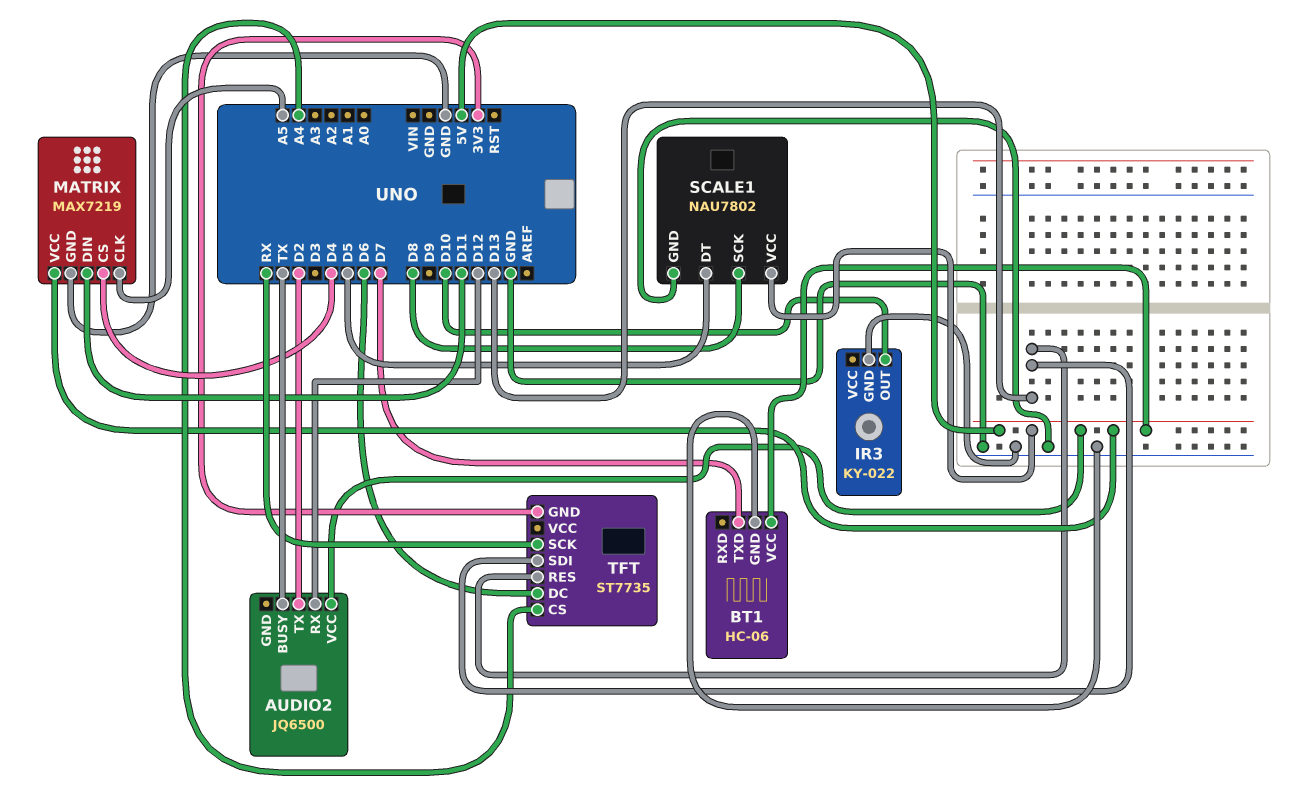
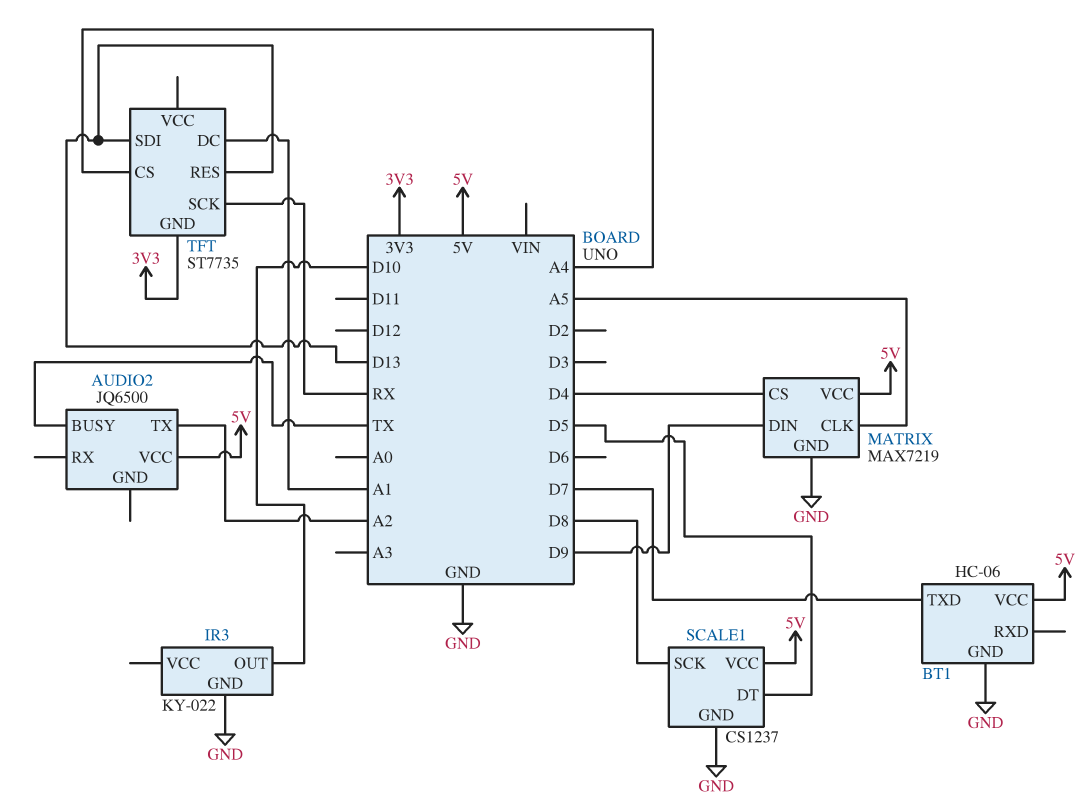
AUDIO2 pin RX: D12 -> none
AUDIO2 pin TX: D2 -> A2
MATRIX pin DIN: D11 -> D9
SCALE1: NAU7802 -> CS1237
TFT pin DC: D6 -> A1

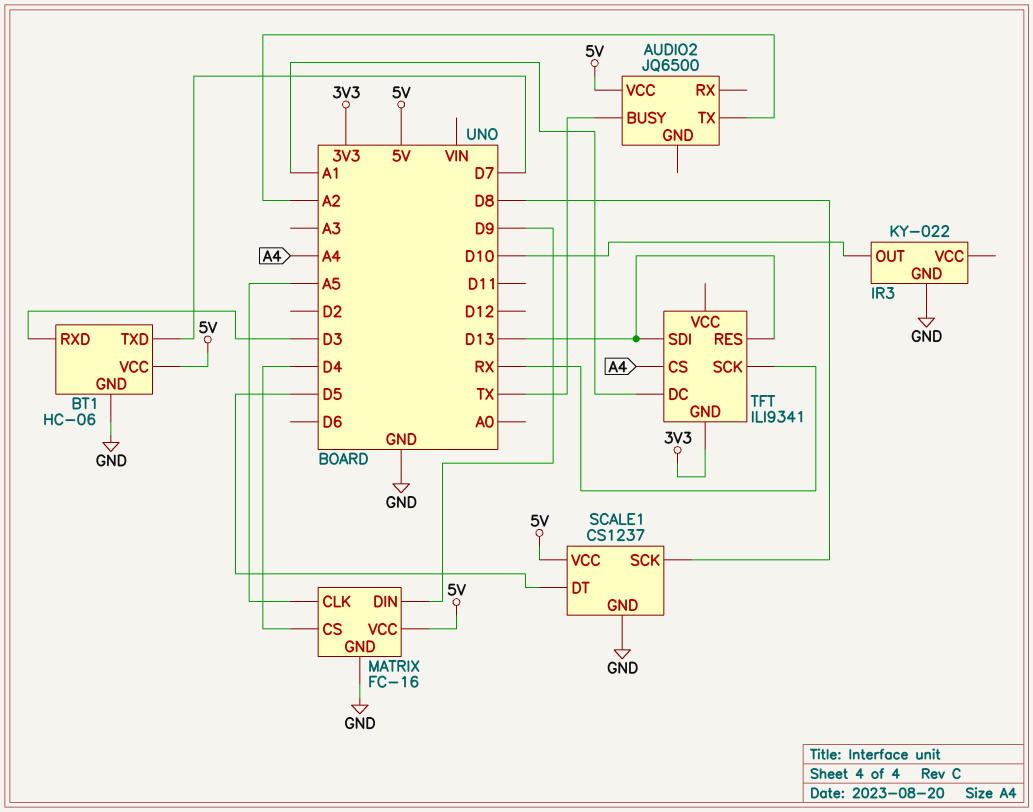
BT1 pin RXD: none -> D3
MATRIX: MAX7219 -> FC-16
TFT: ST7735 -> ILI9341

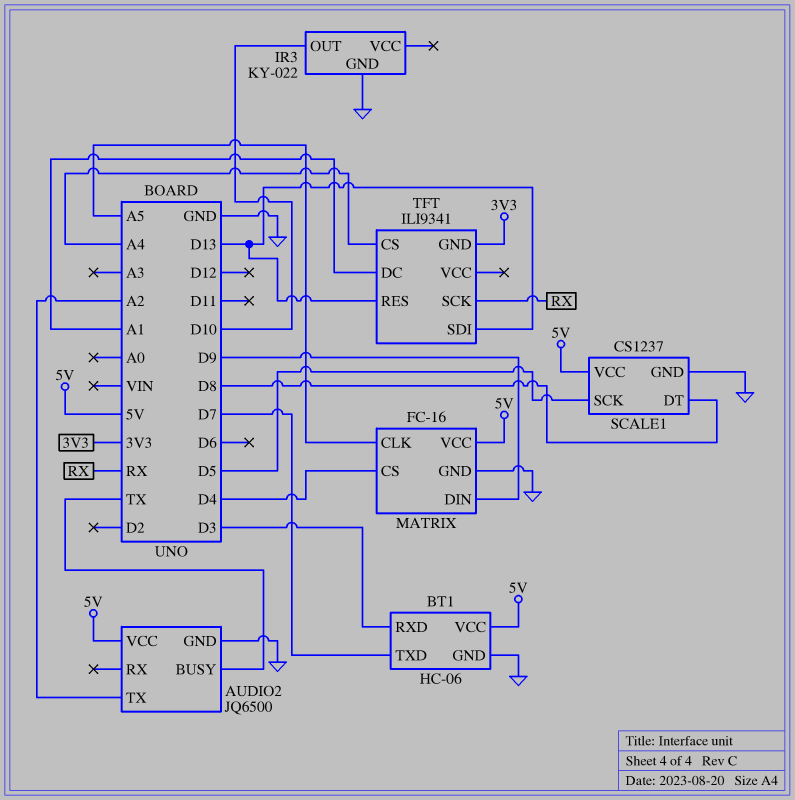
AUDIO2 pin GND: none -> GND
SCALE1 pin DT: D5 -> D8
SCALE1 pin SCK: D8 -> D5

